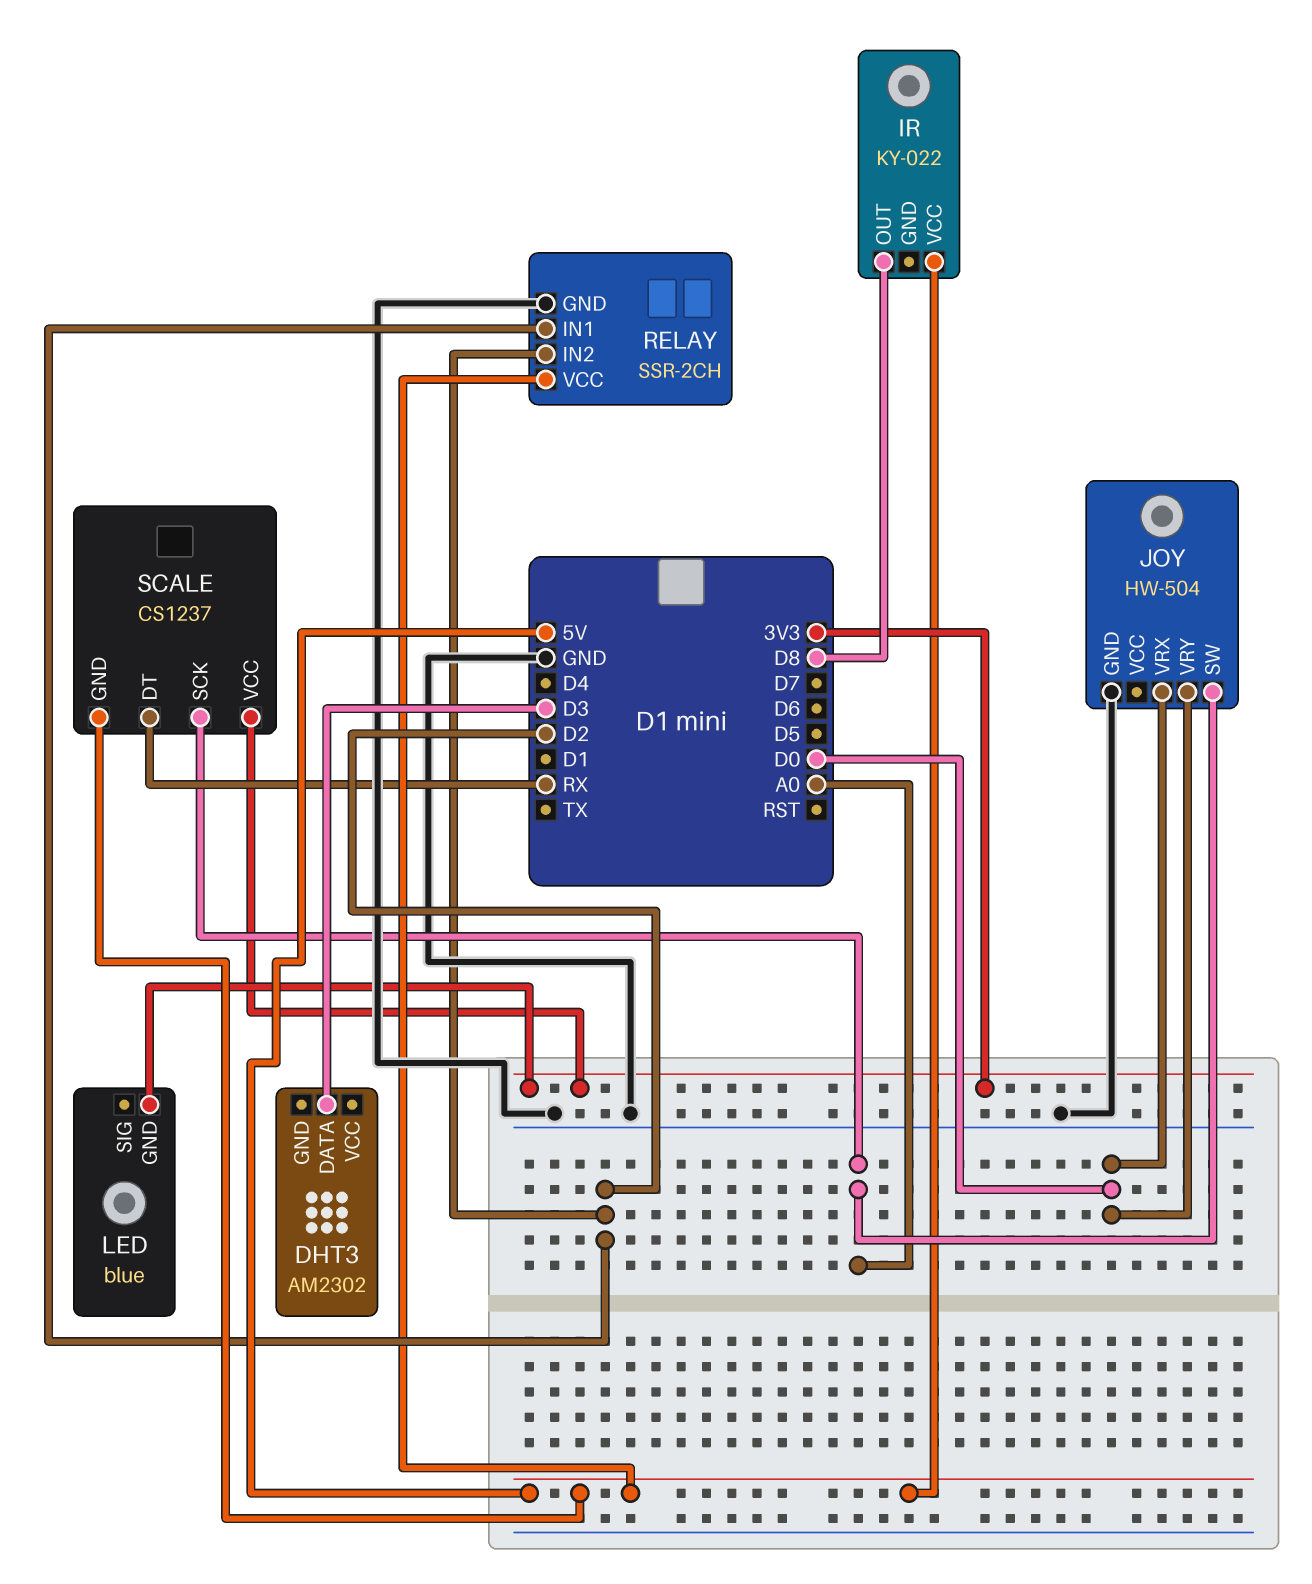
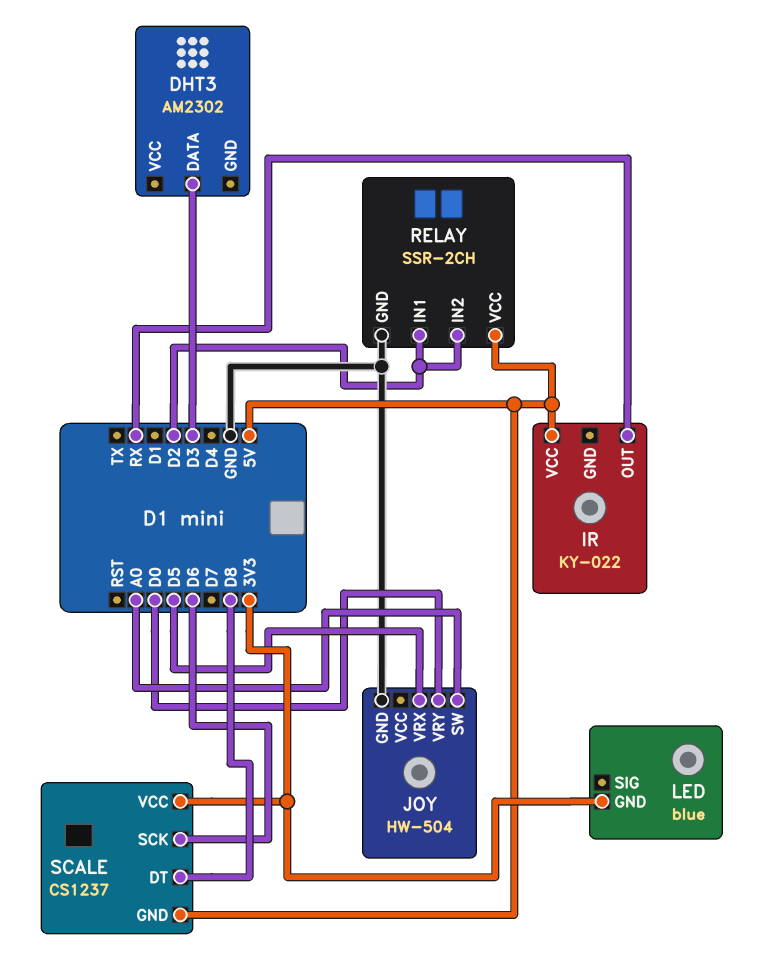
IR pin OUT: D8 -> RX
JOY pin VRX: D0 -> D5
SCALE pin DT: RX -> D8
SCALE pin SCK: A0 -> D6

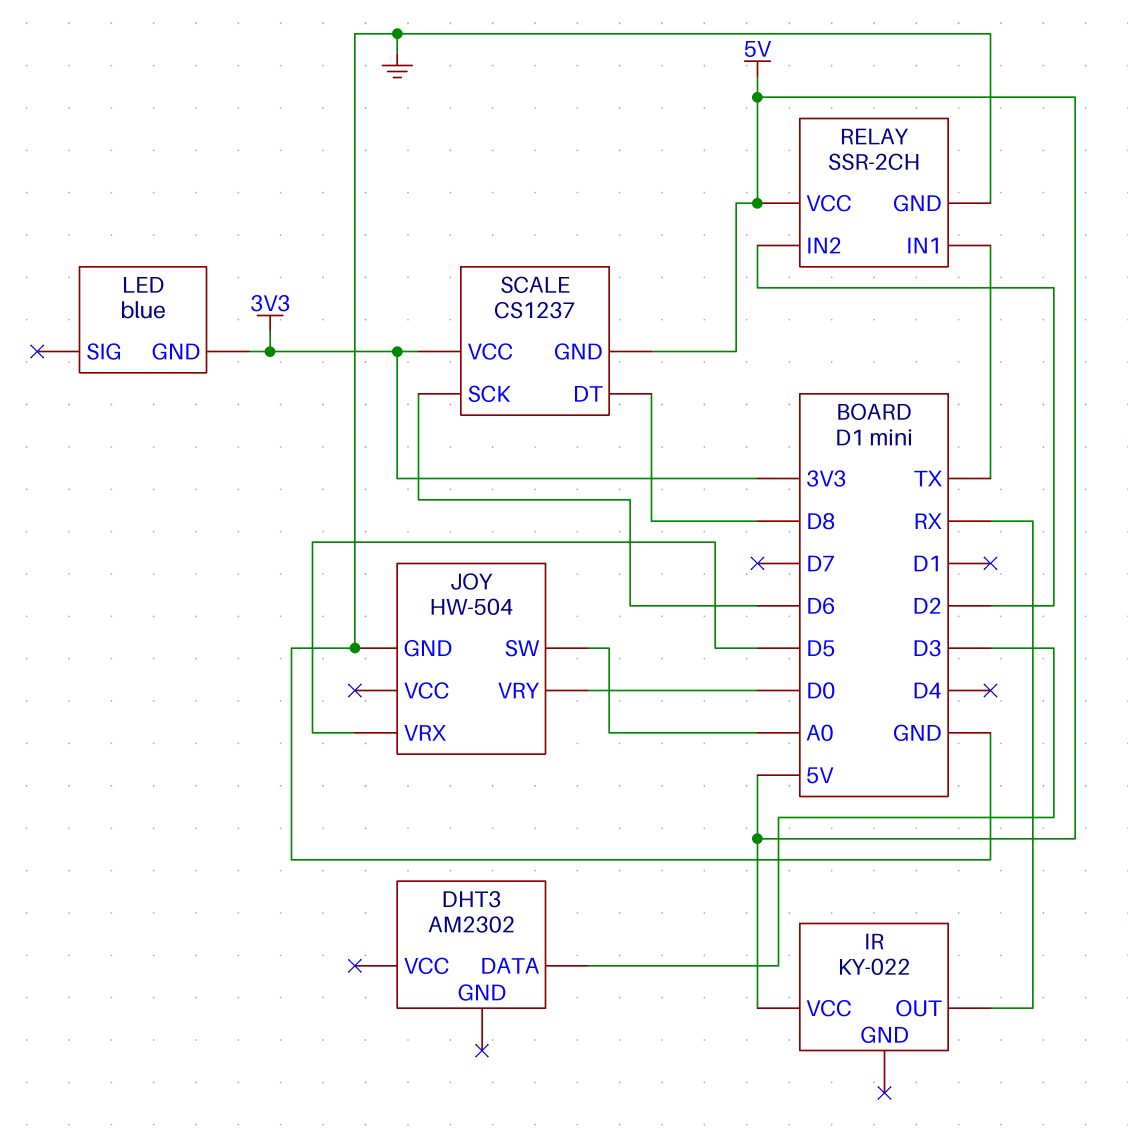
RELAY pin IN1: D2 -> TX

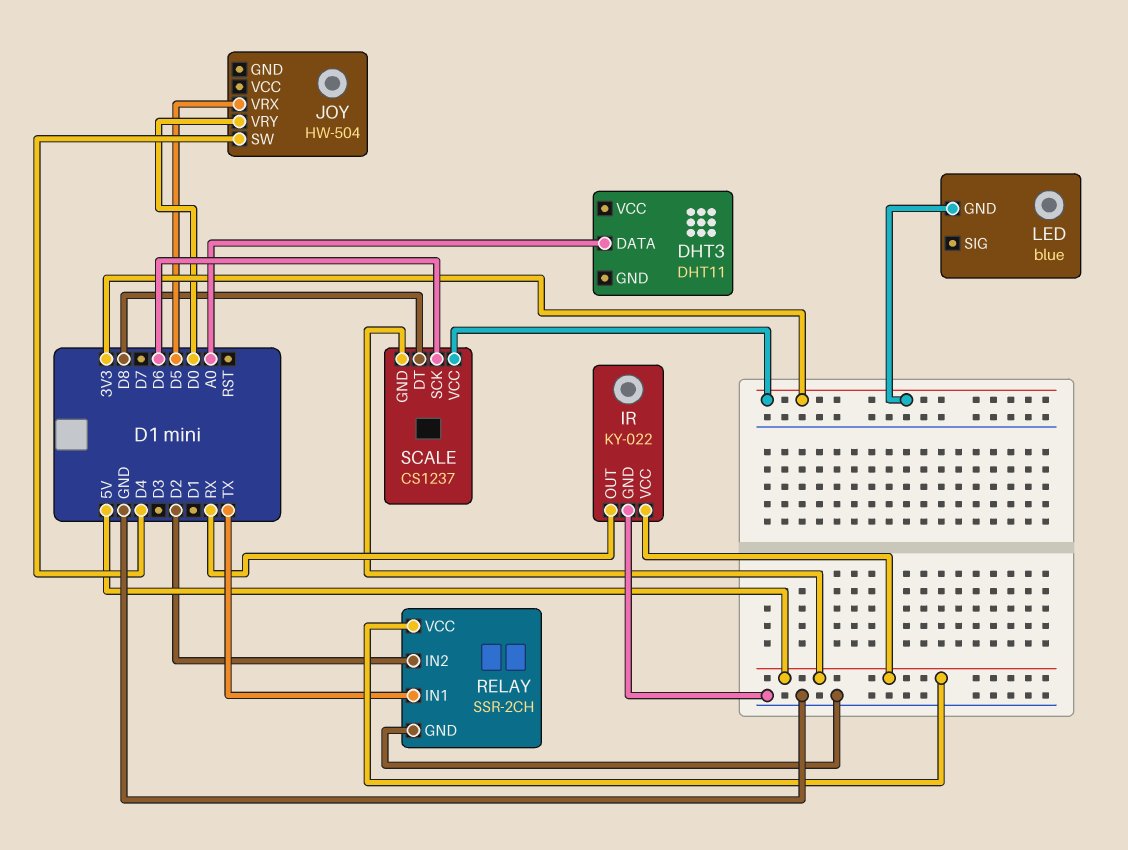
DHT3: AM2302 -> DHT11
DHT3 pin DATA: D3 -> A0
IR pin GND: none -> GND
JOY pin GND: GND -> none
JOY pin SW: A0 -> D4

